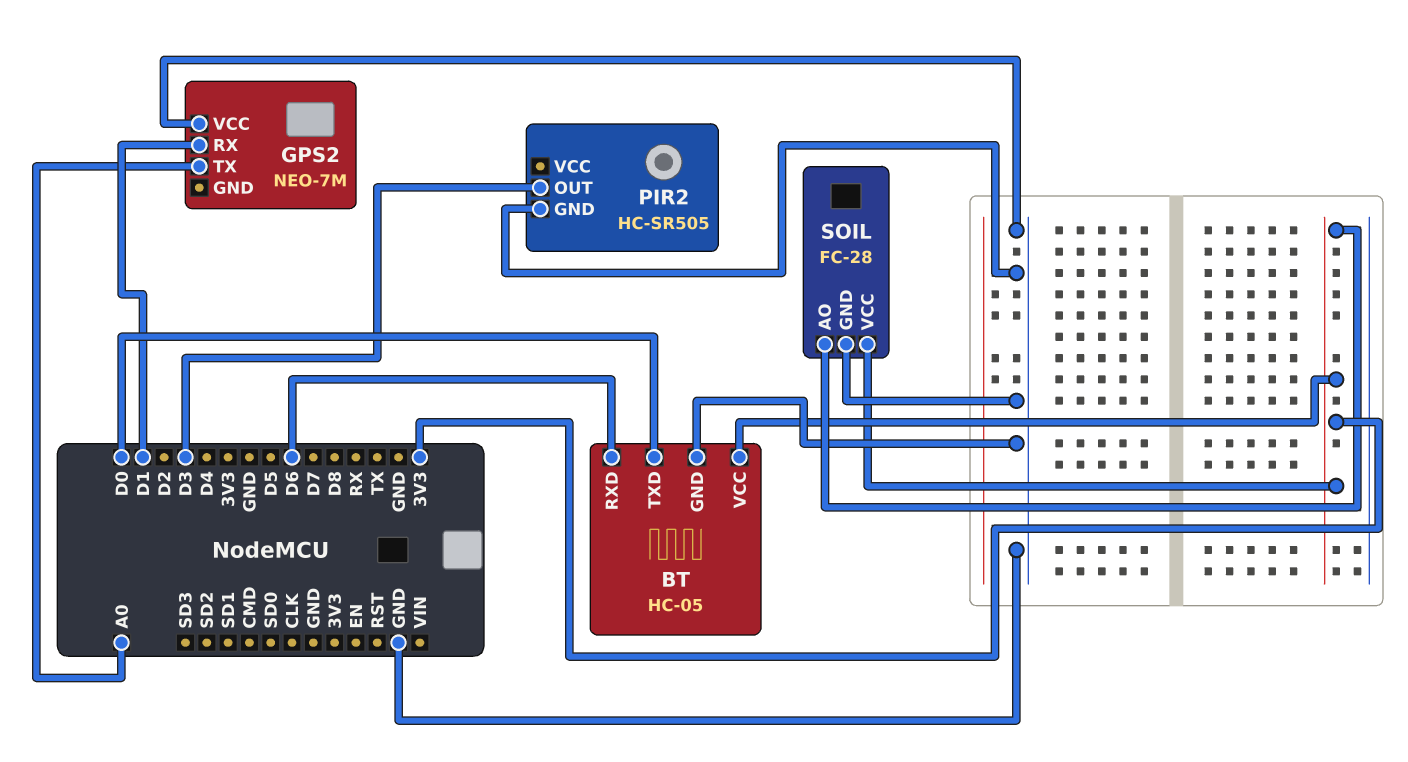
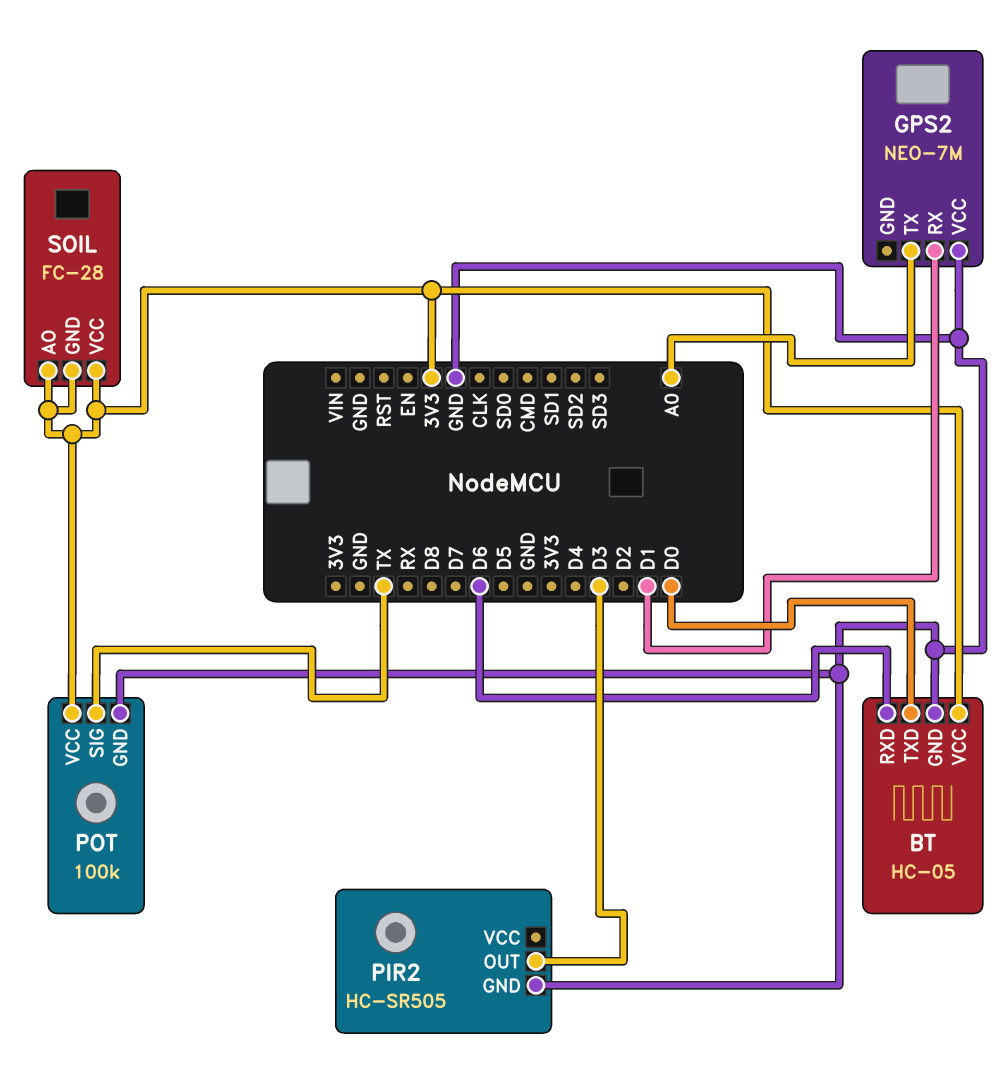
POT: none -> 100k
POT pin GND: none -> GND
POT pin SIG: none -> TX
POT pin VCC: none -> 3V3
SOIL pin GND: GND -> 3V3

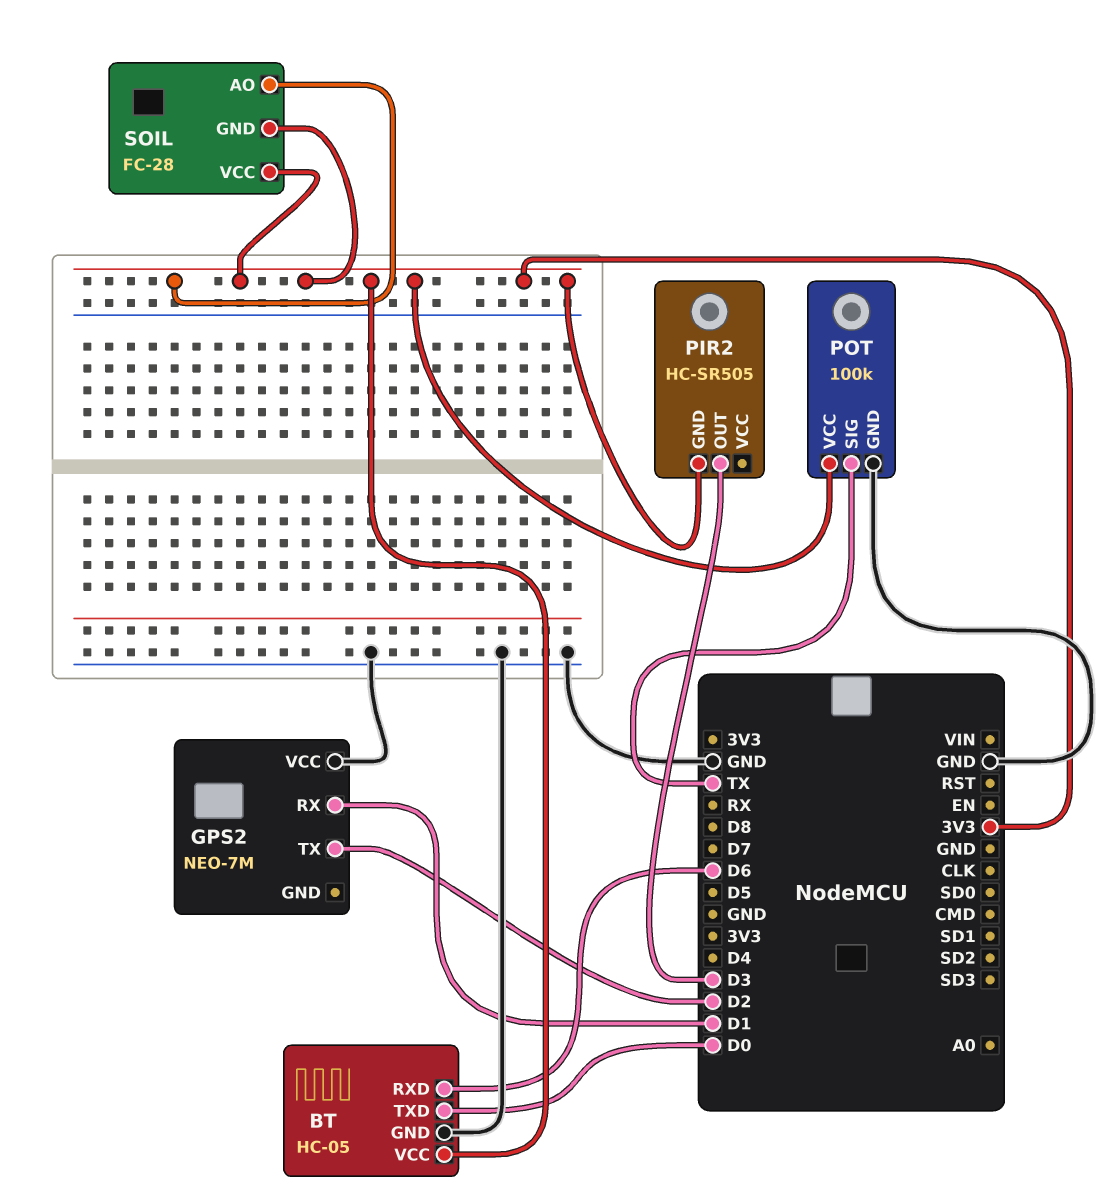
GPS2 pin TX: A0 -> D2
PIR2 pin GND: GND -> 3V3

